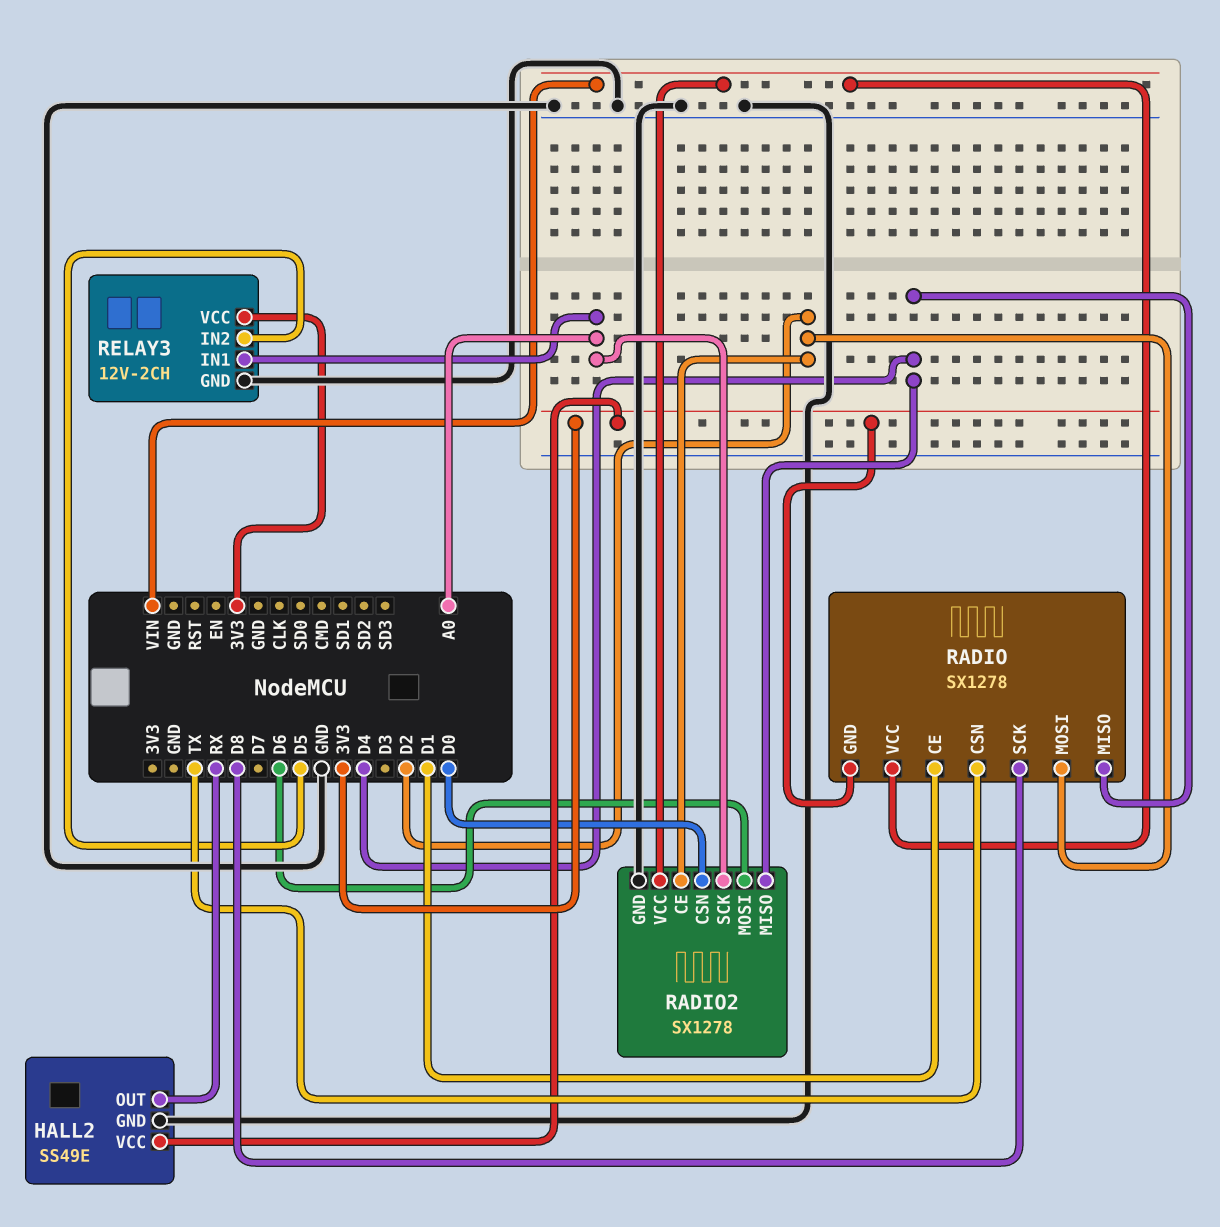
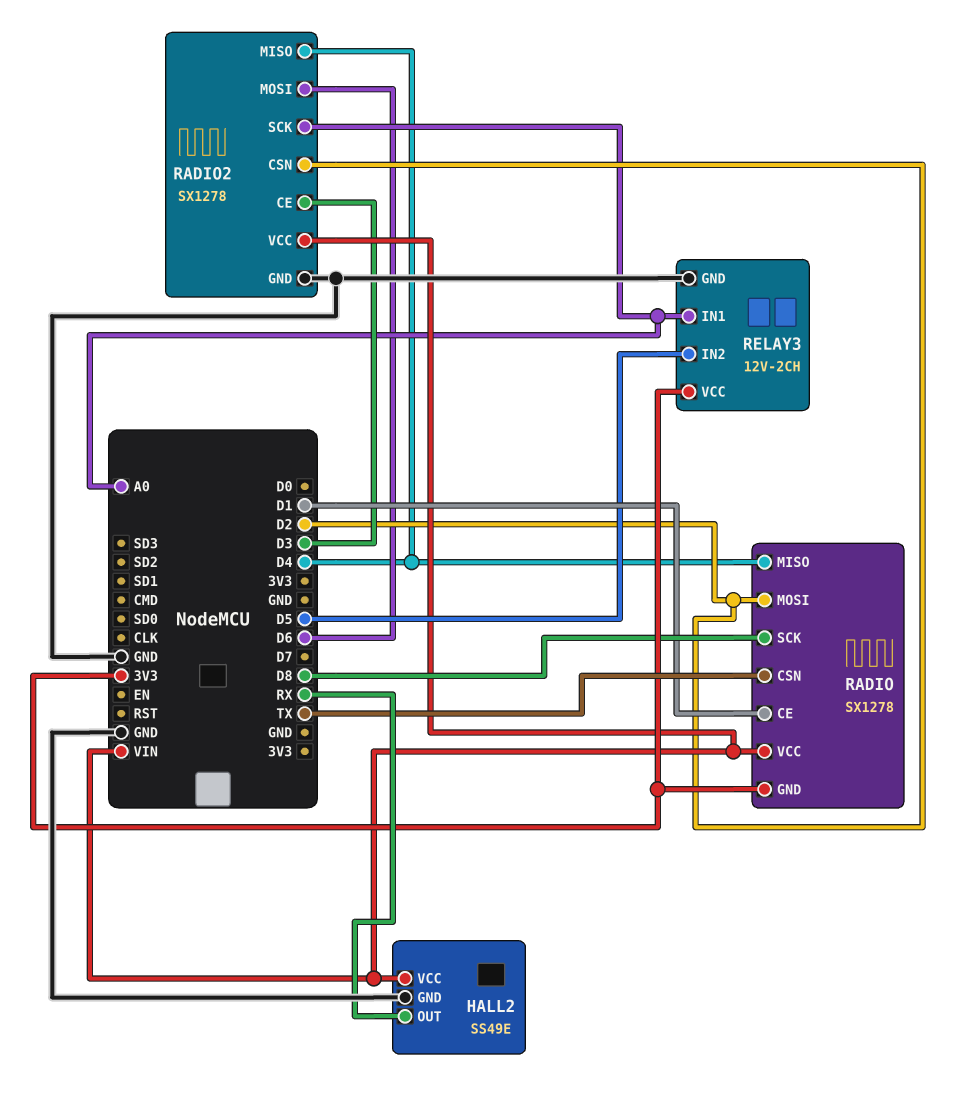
HALL2 pin VCC: 3V3 -> VIN
RADIO2 pin CE: D2 -> D3
RADIO2 pin CSN: D0 -> D2

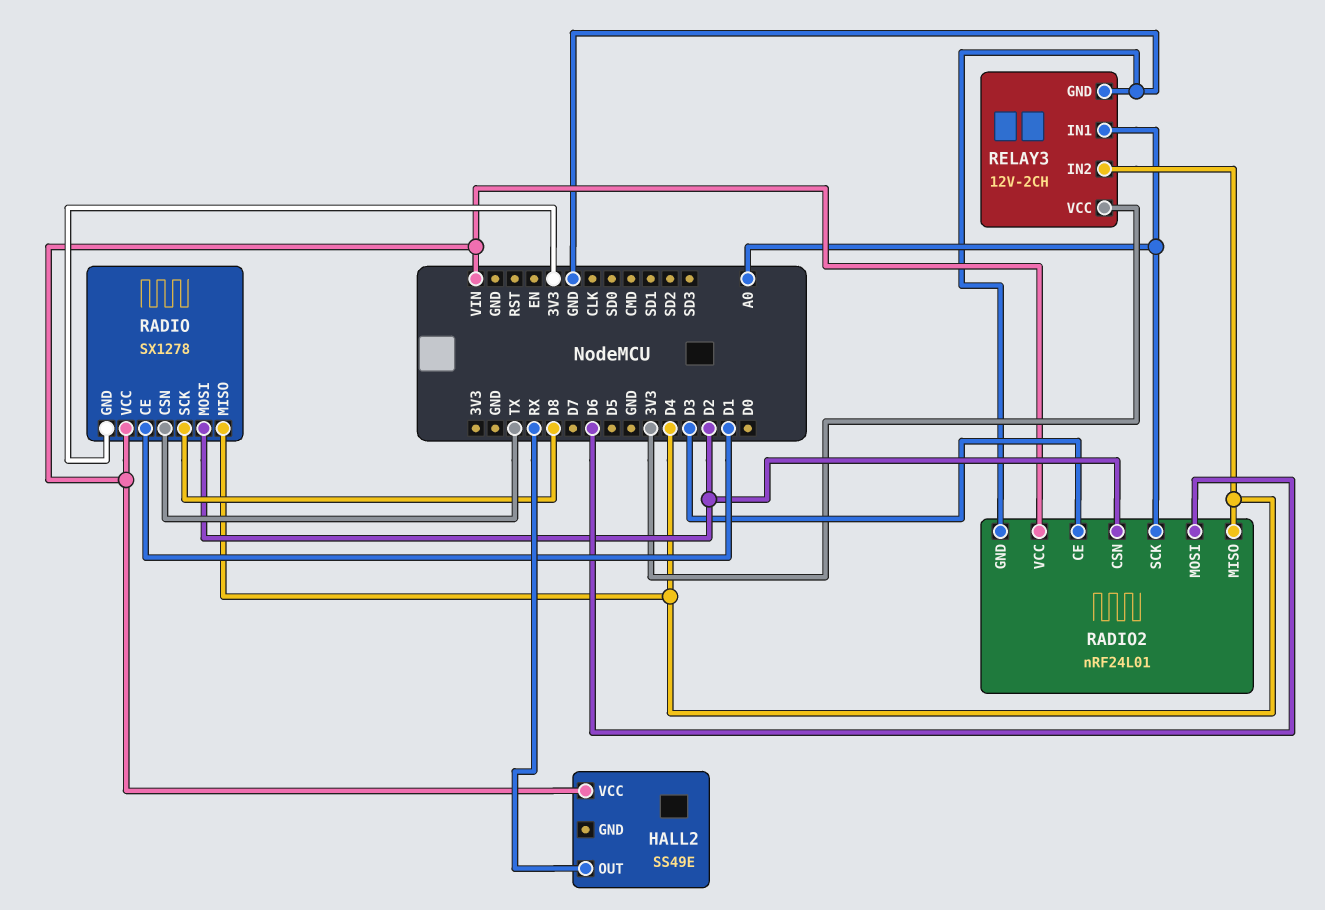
HALL2 pin GND: GND -> none
RADIO2: SX1278 -> nRF24L01
RELAY3 pin IN2: D5 -> D4

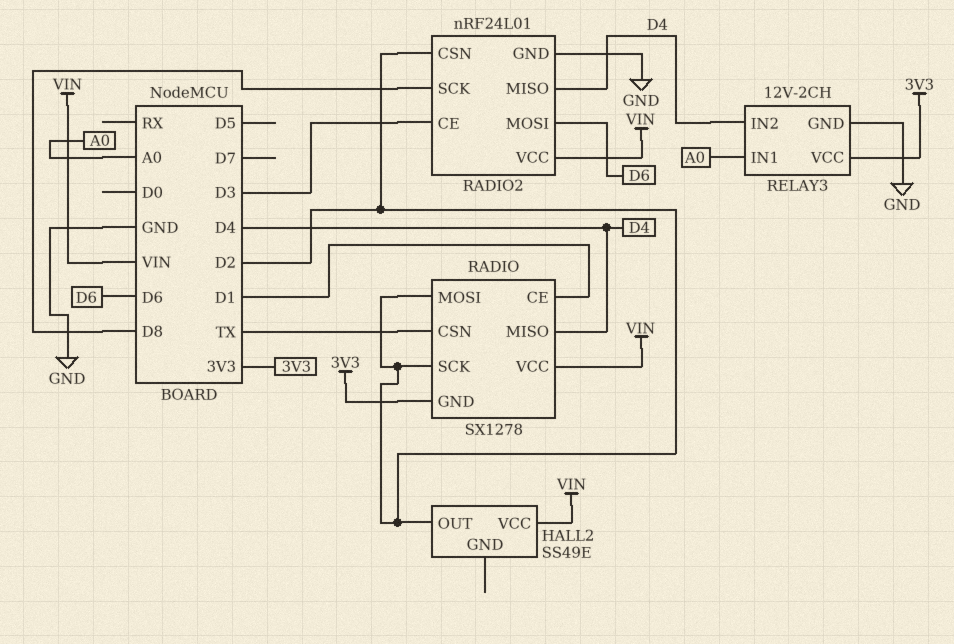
HALL2 pin OUT: RX -> D2
RADIO pin SCK: D8 -> D2
RADIO2 pin SCK: A0 -> D8

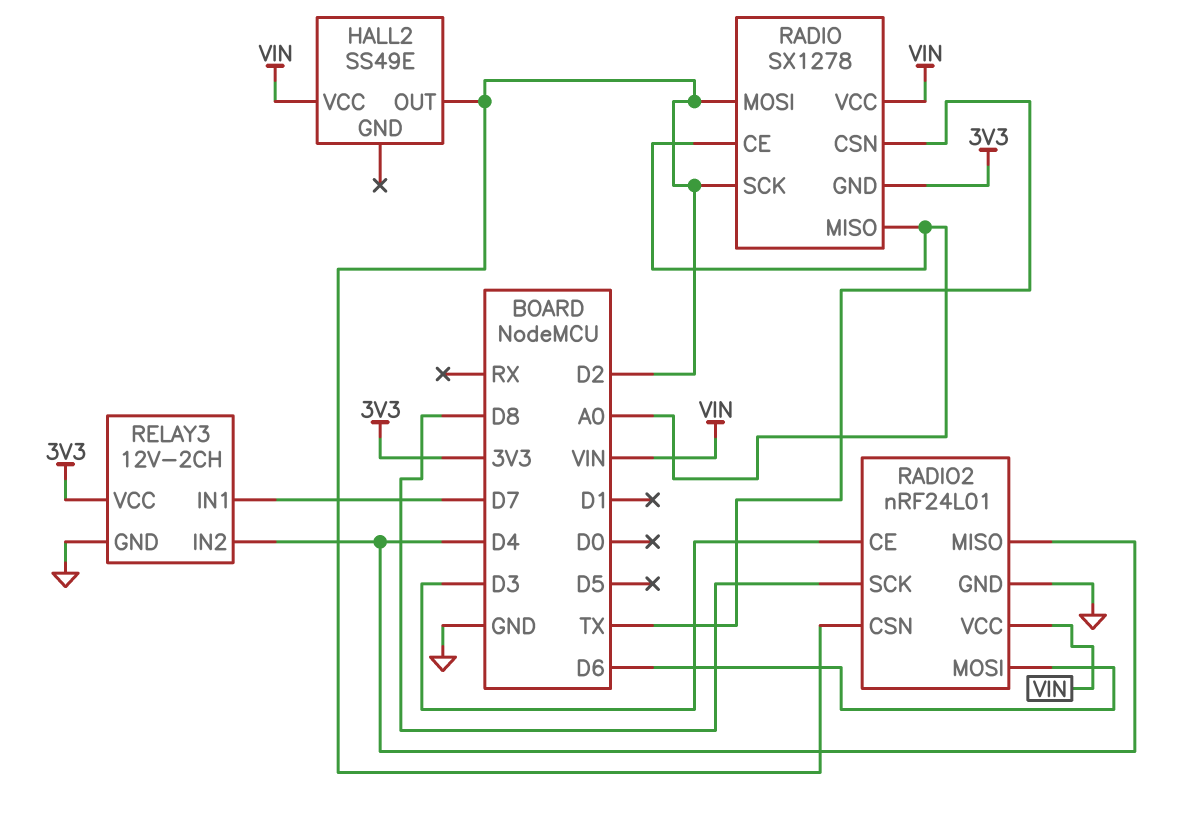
RADIO pin CE: D1 -> A0
RADIO pin MISO: D4 -> A0
RELAY3 pin IN1: A0 -> D7

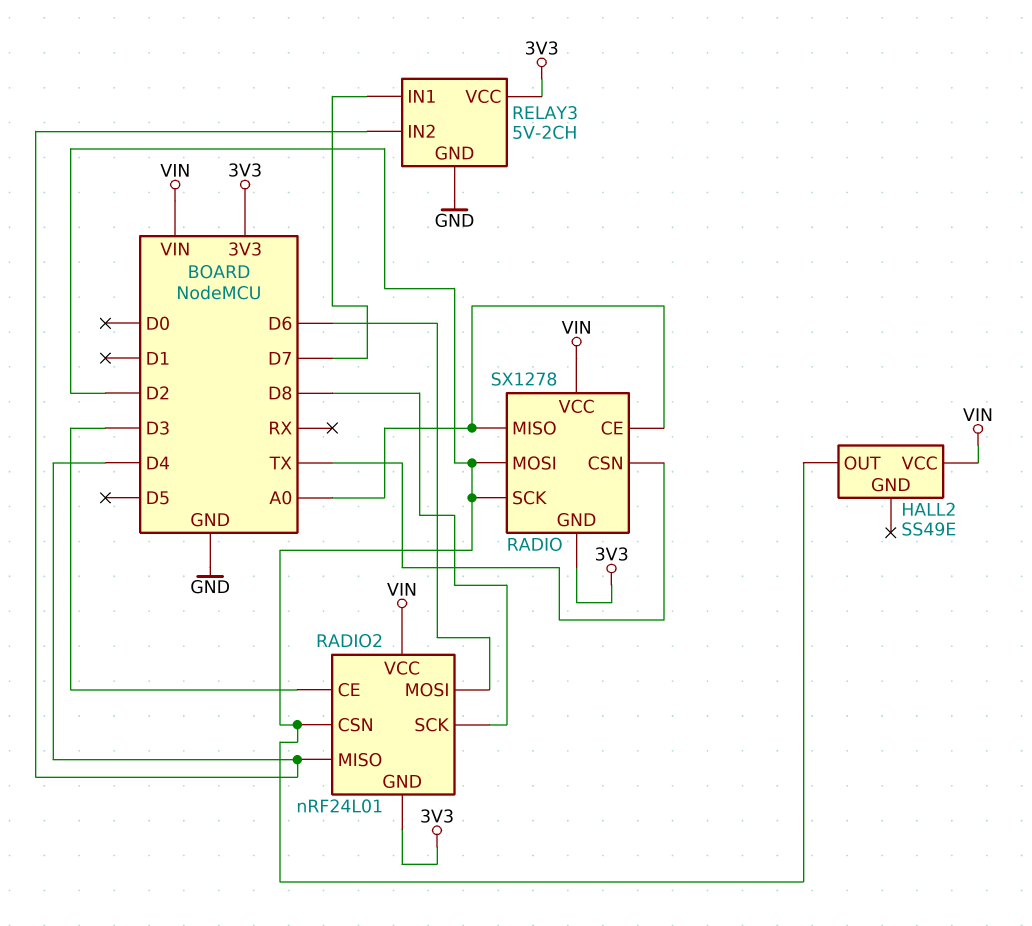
RADIO2 pin GND: GND -> 3V3
RELAY3: 12V-2CH -> 5V-2CH

